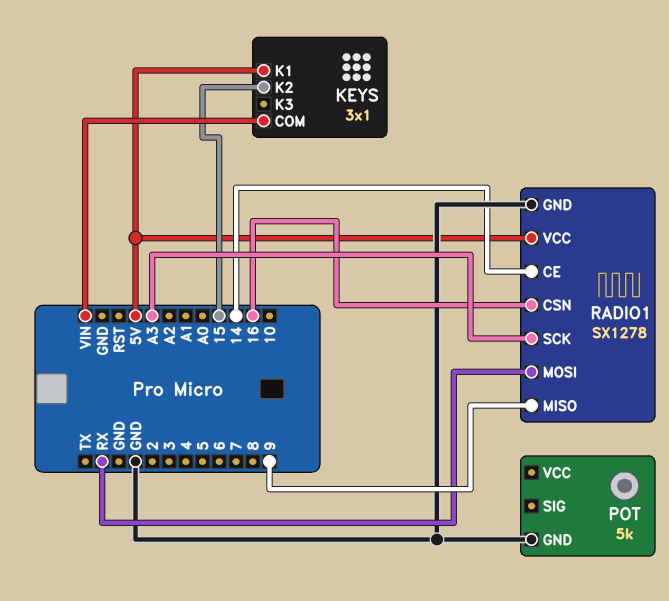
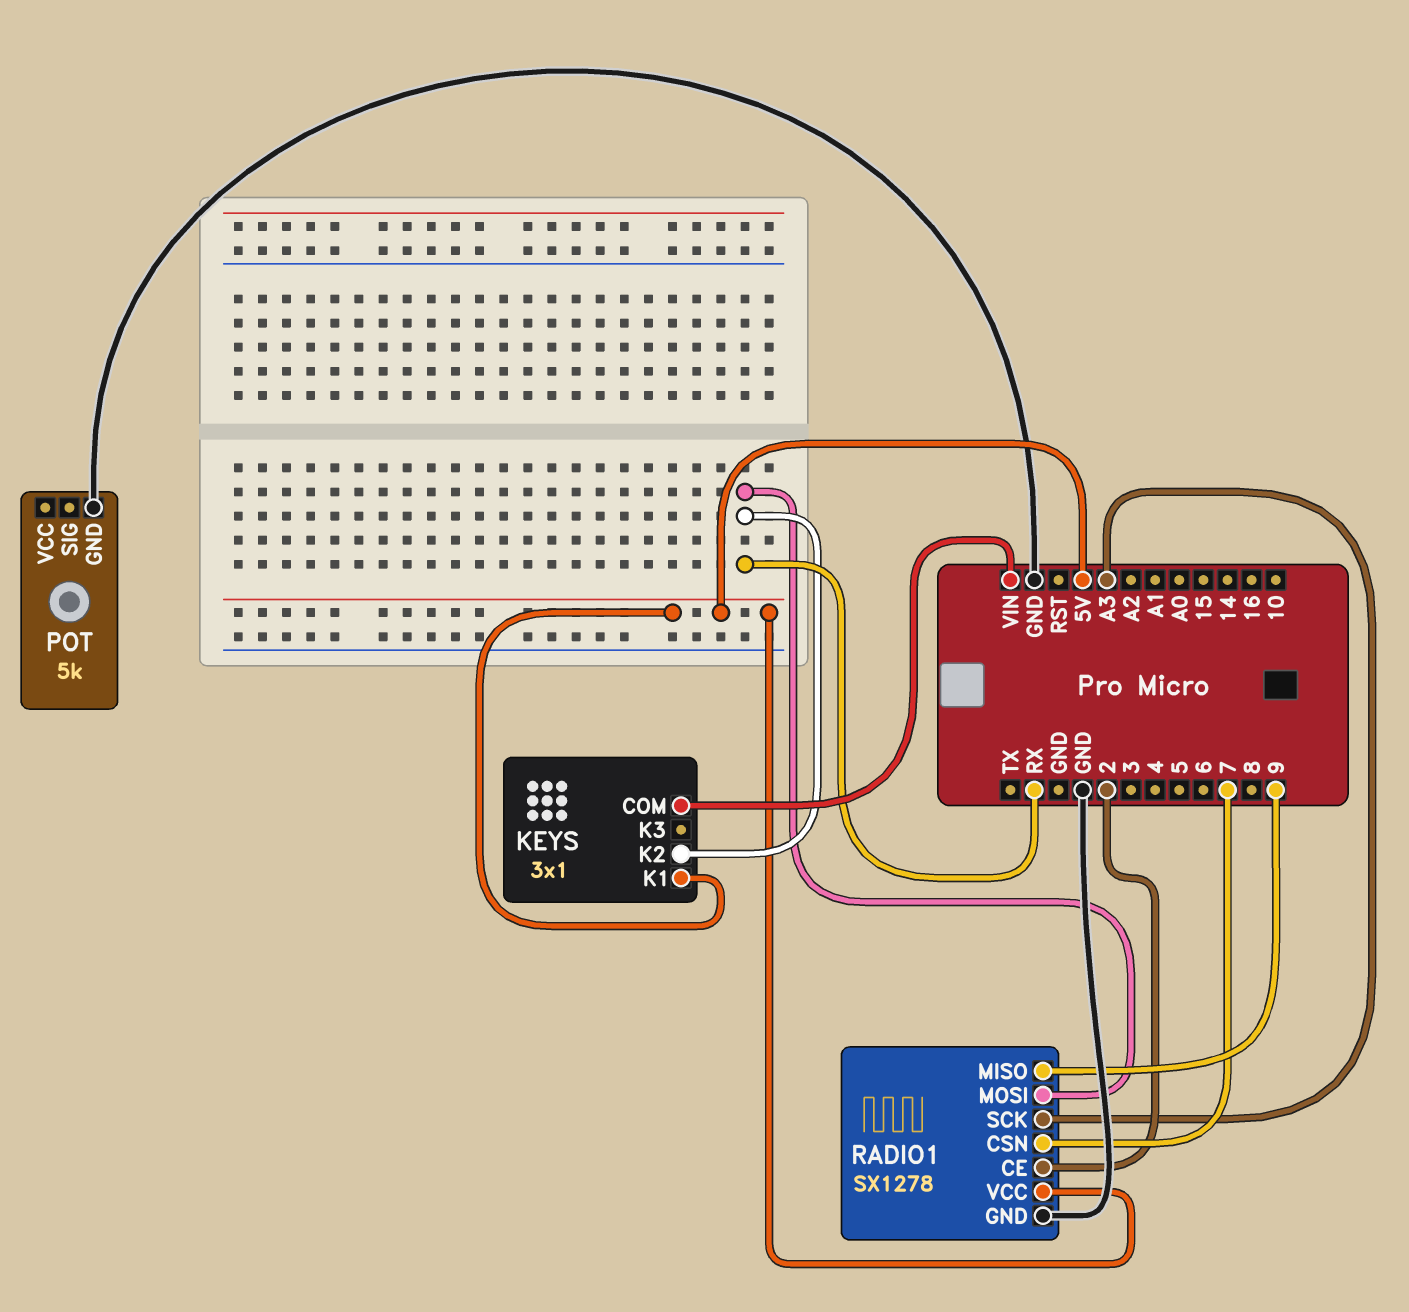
KEYS pin K2: 15 -> RX
RADIO1 pin CE: 14 -> 2
RADIO1 pin CSN: 16 -> 7

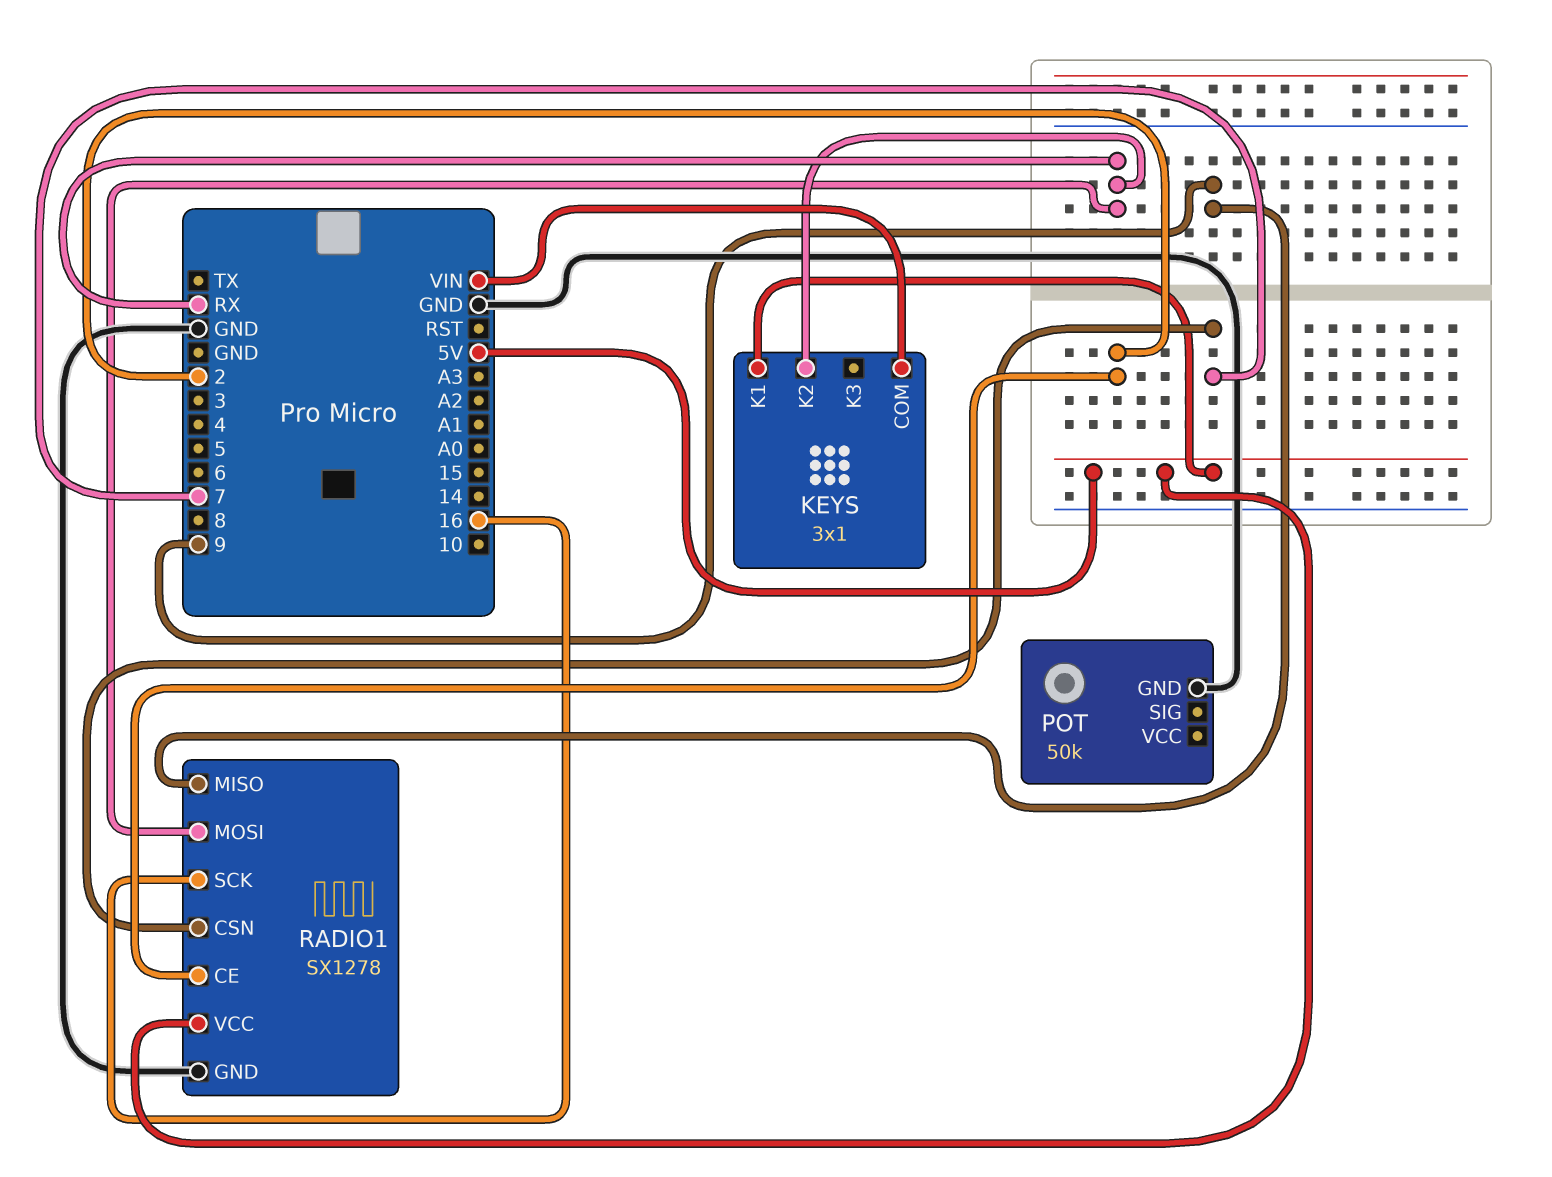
POT: 5k -> 50k
RADIO1 pin SCK: A3 -> 16

